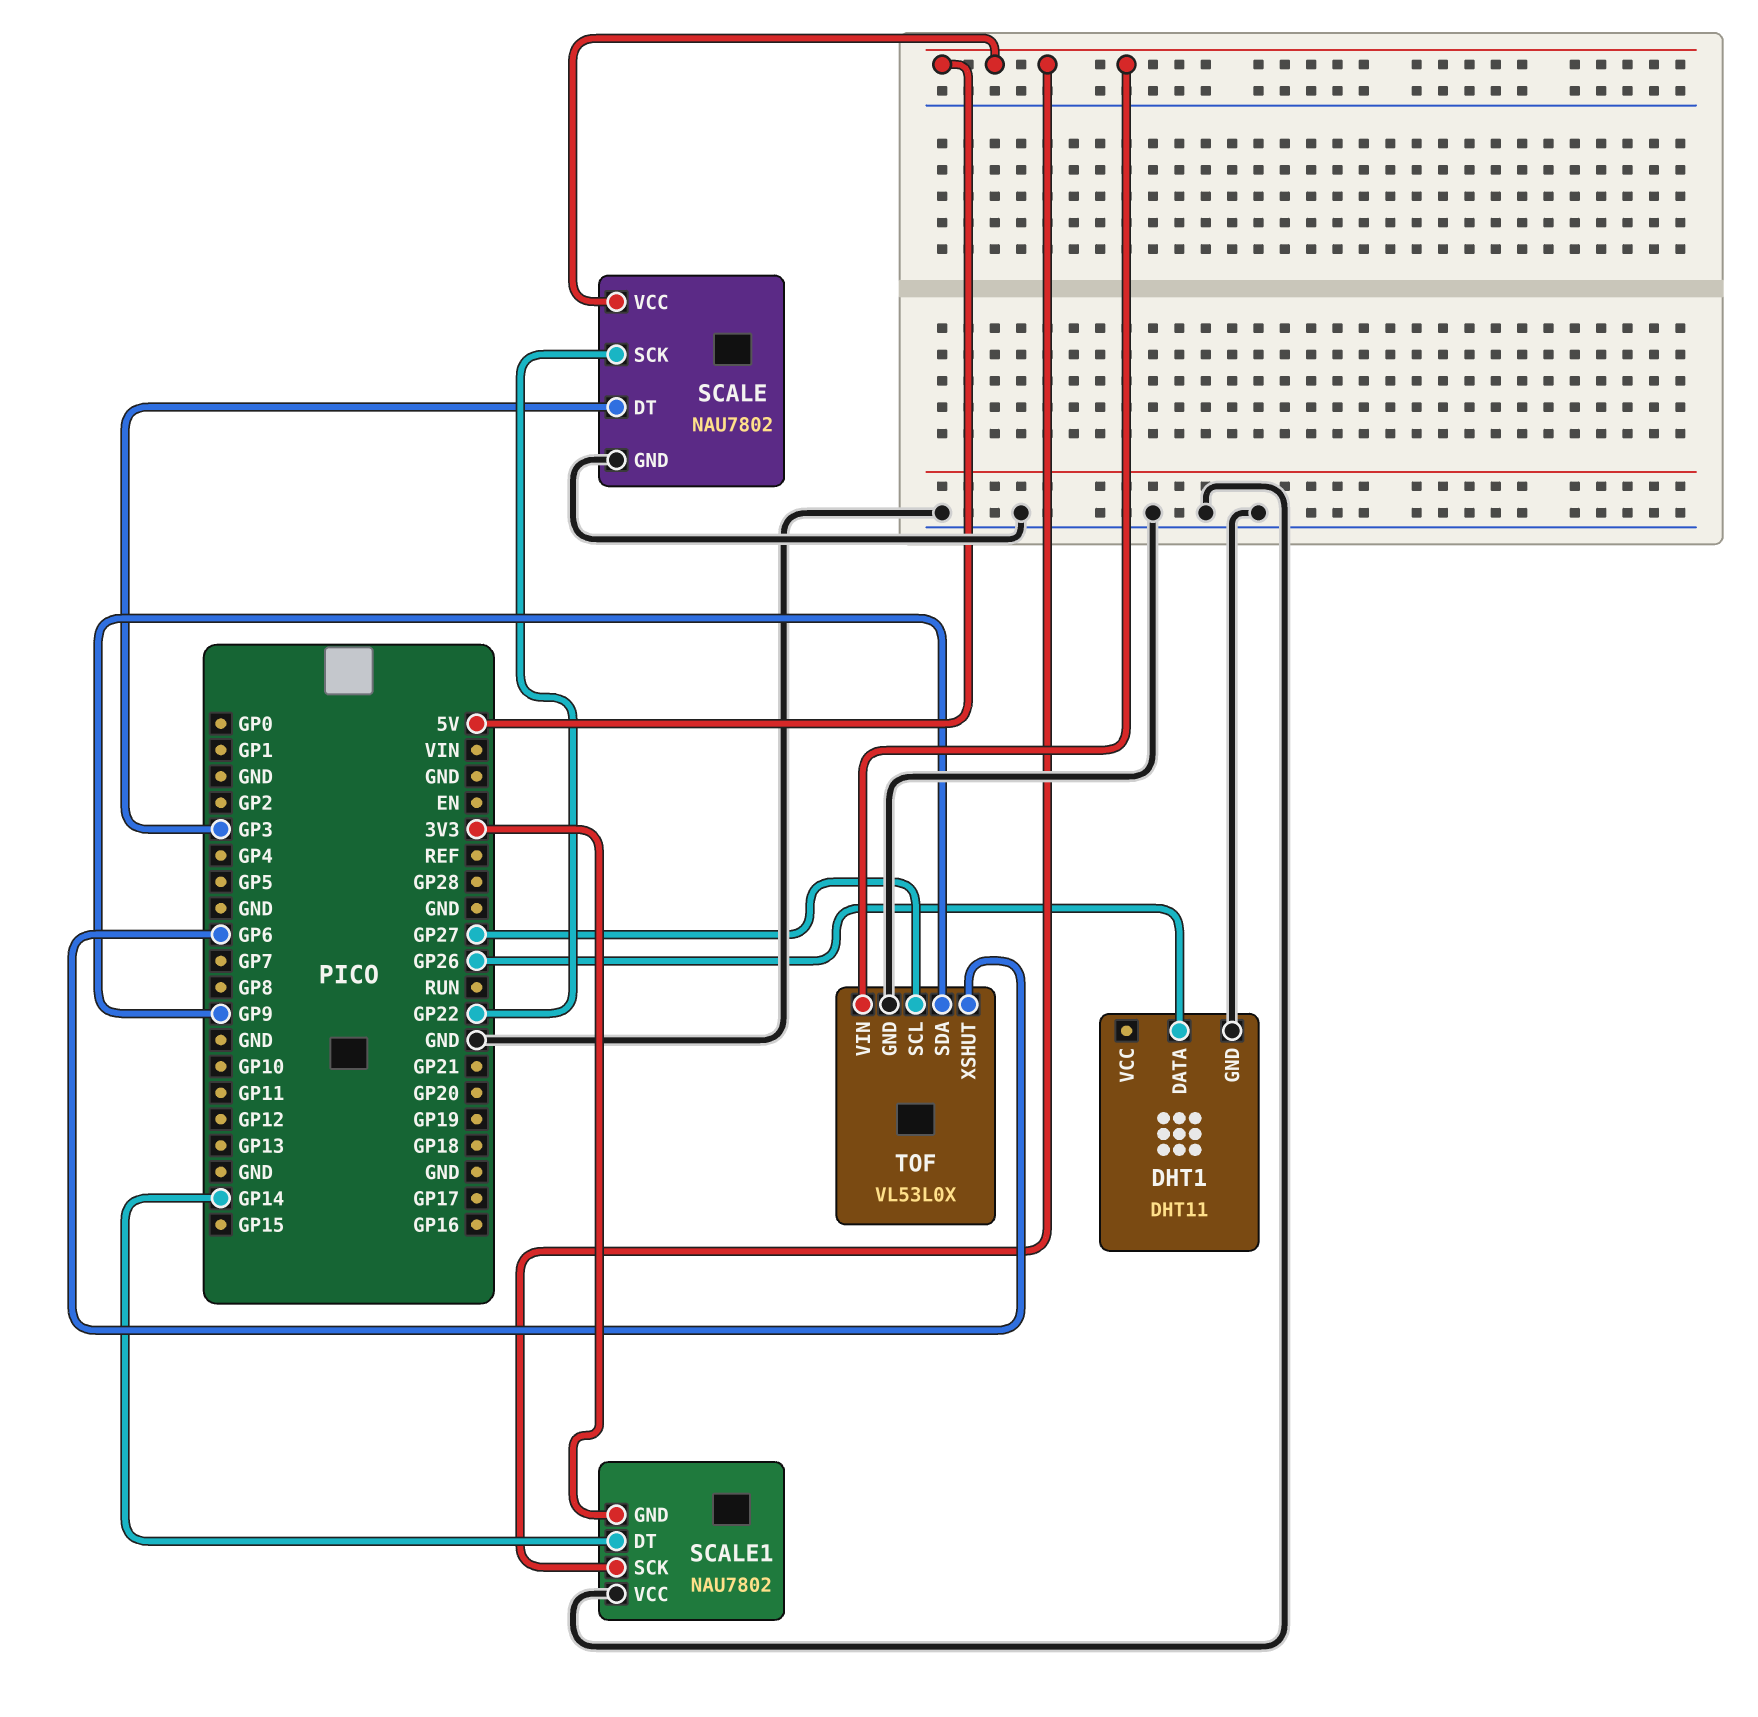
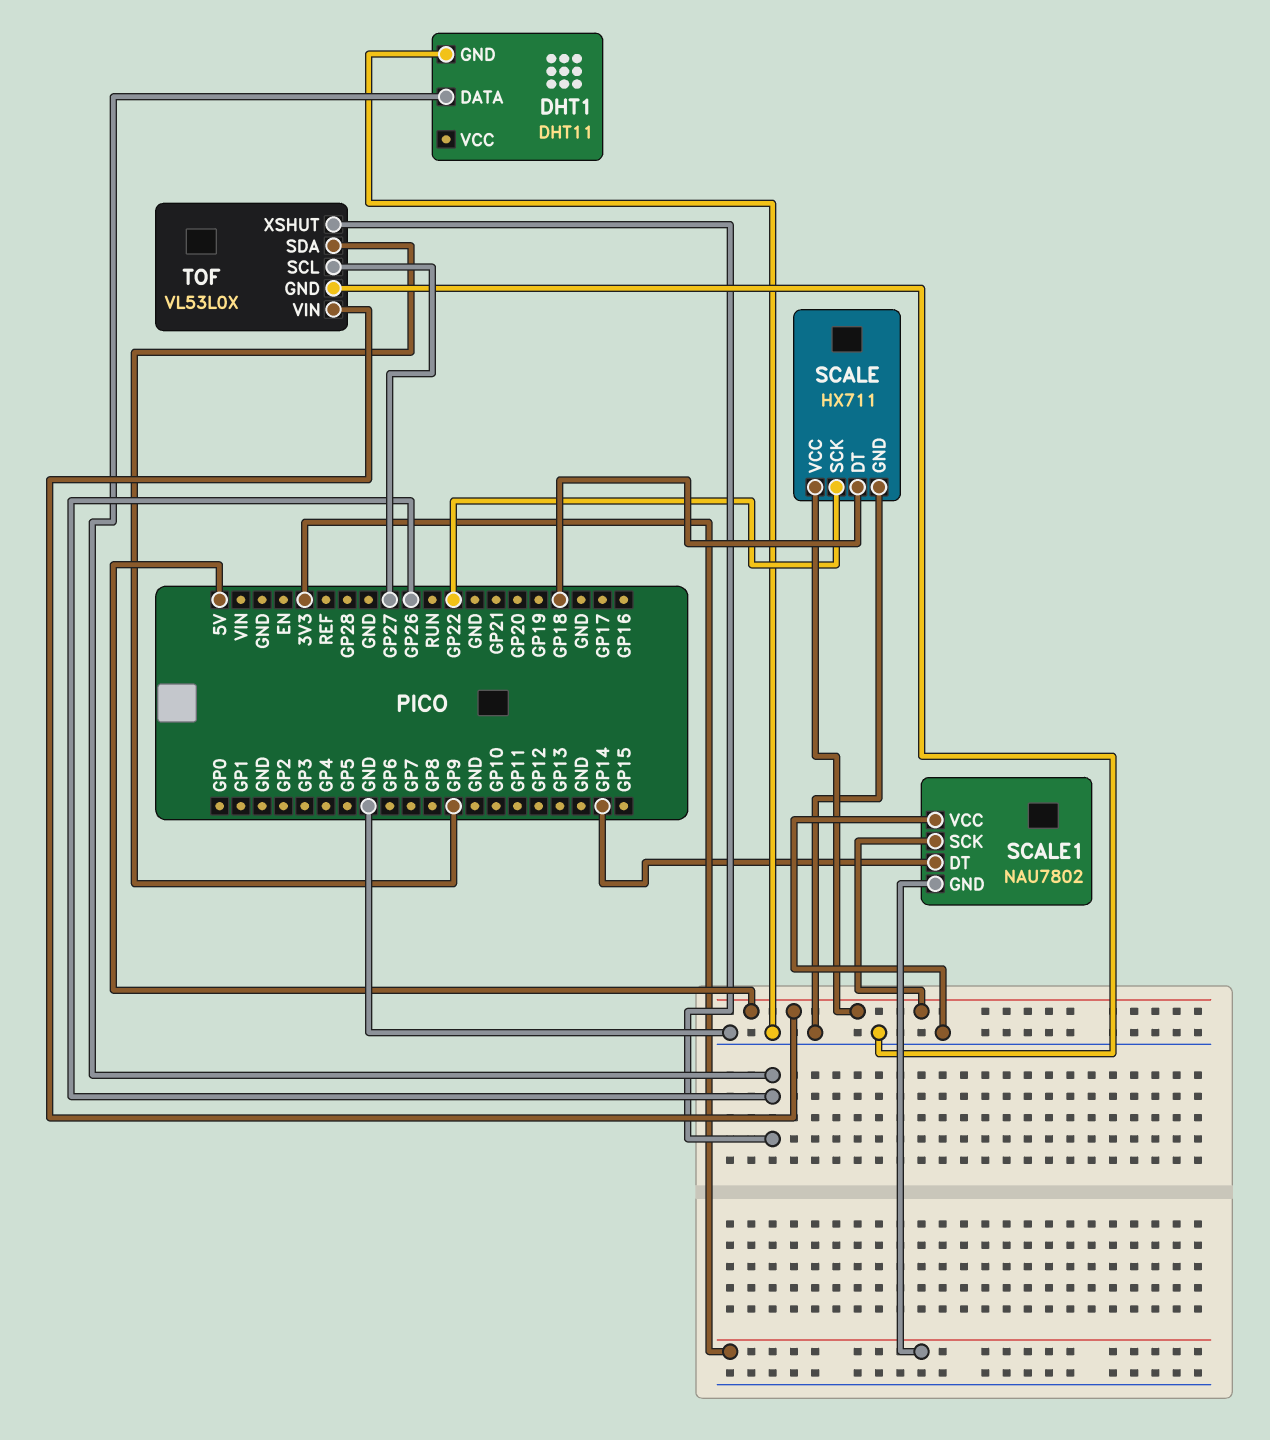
SCALE: NAU7802 -> HX711
SCALE pin DT: GP3 -> GP18
TOF pin XSHUT: GP6 -> GP26

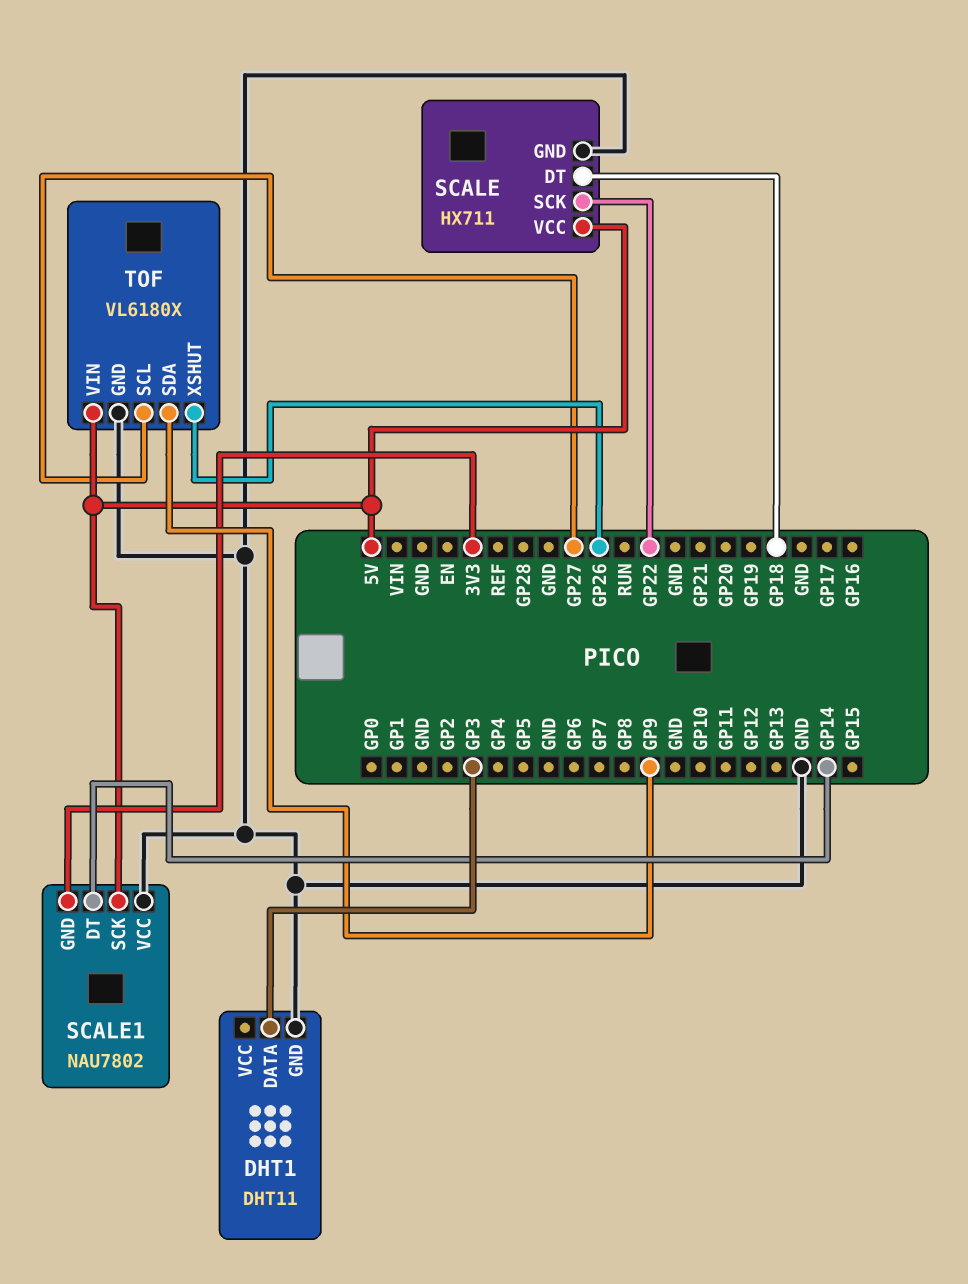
DHT1 pin DATA: GP26 -> GP3
TOF: VL53L0X -> VL6180X

